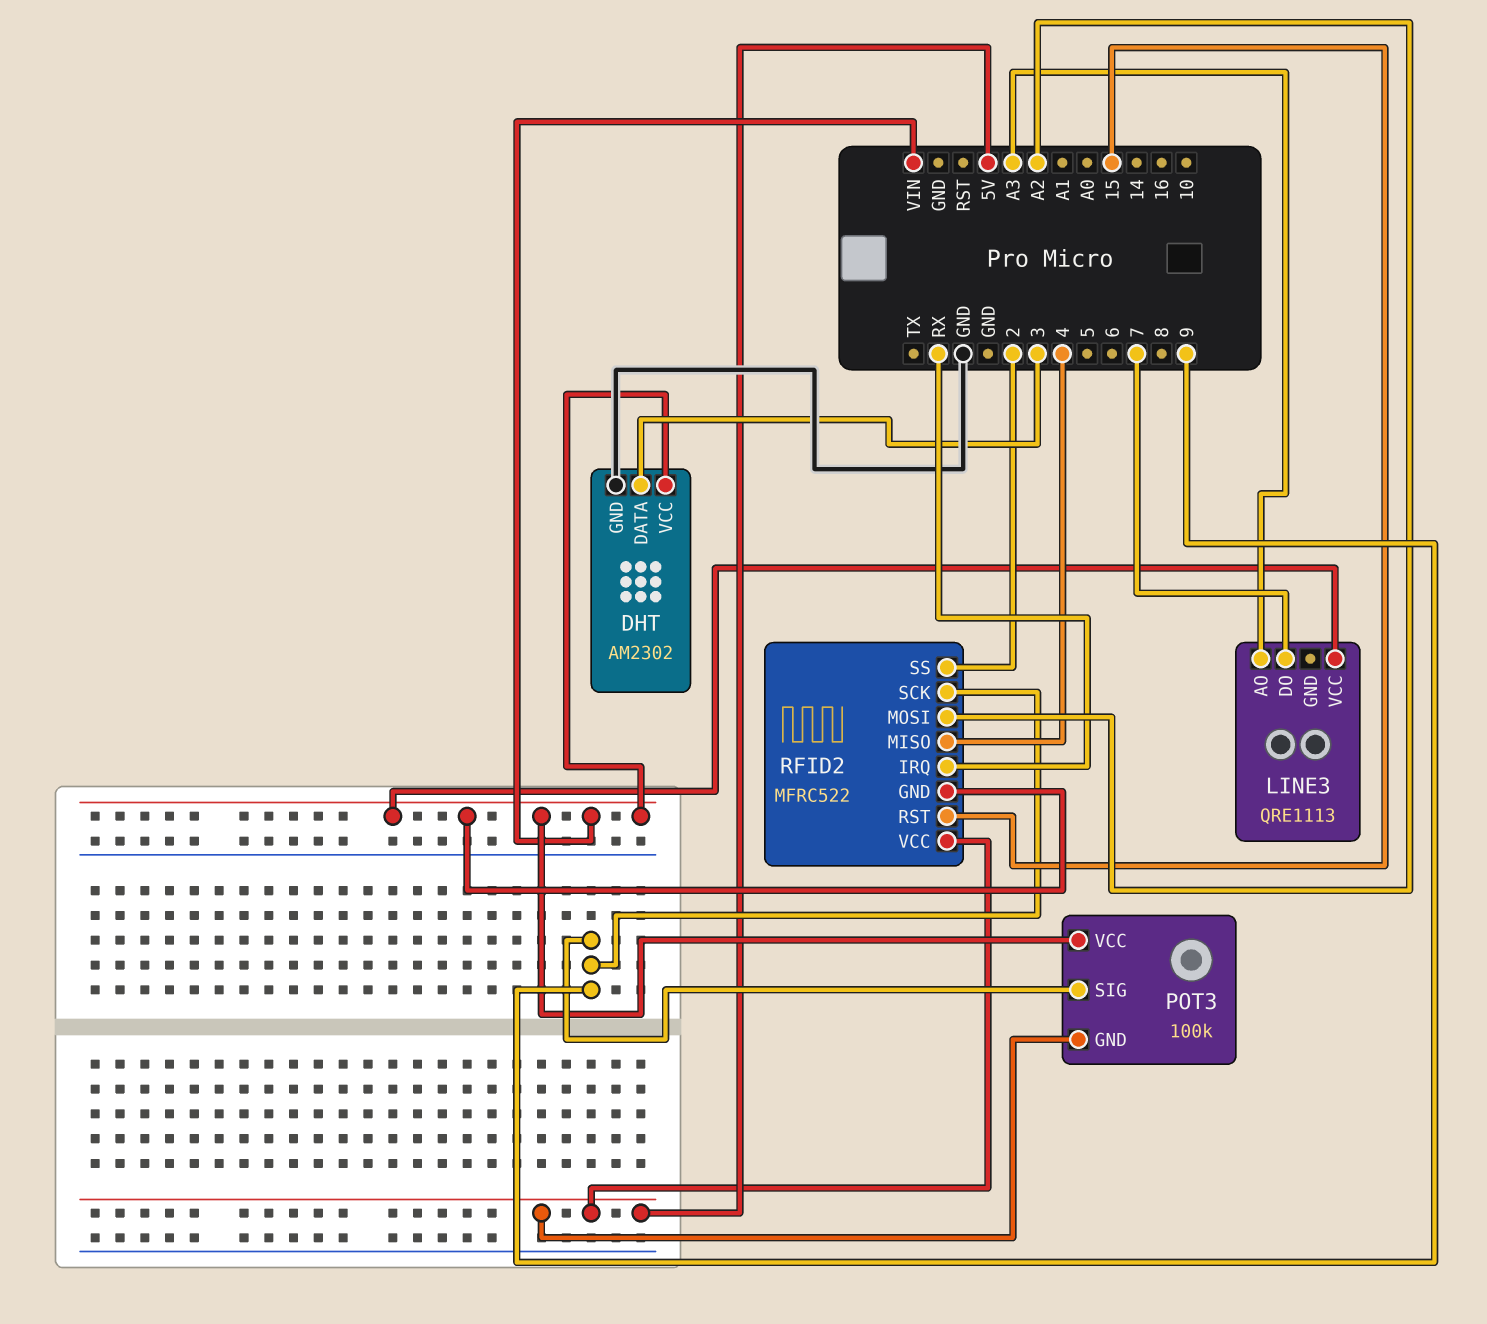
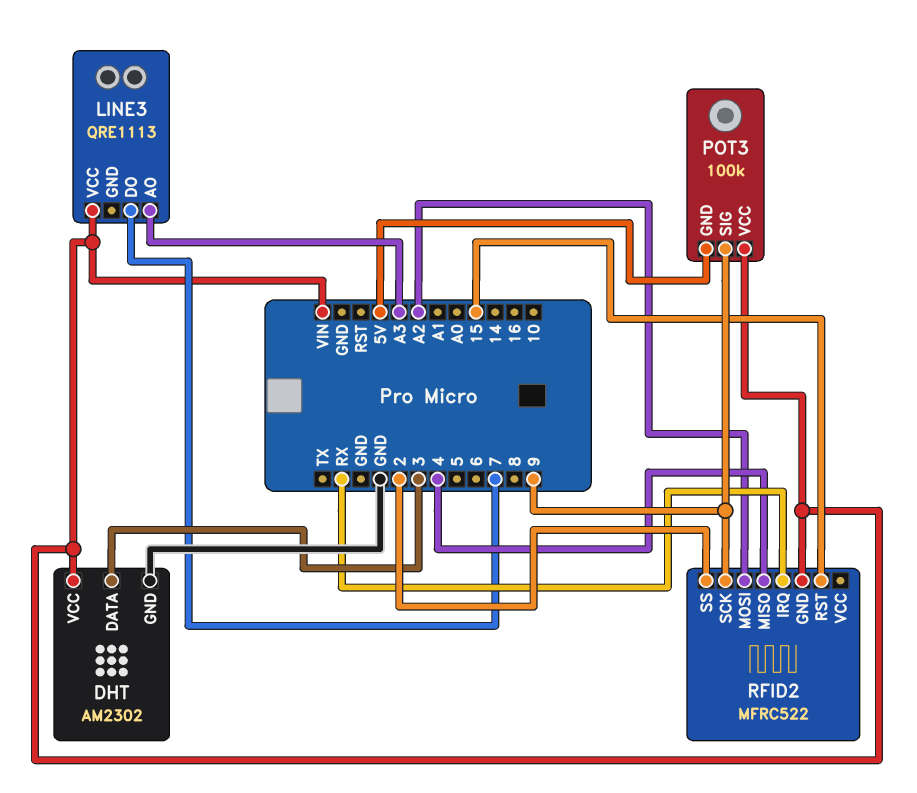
RFID2 pin VCC: 5V -> none

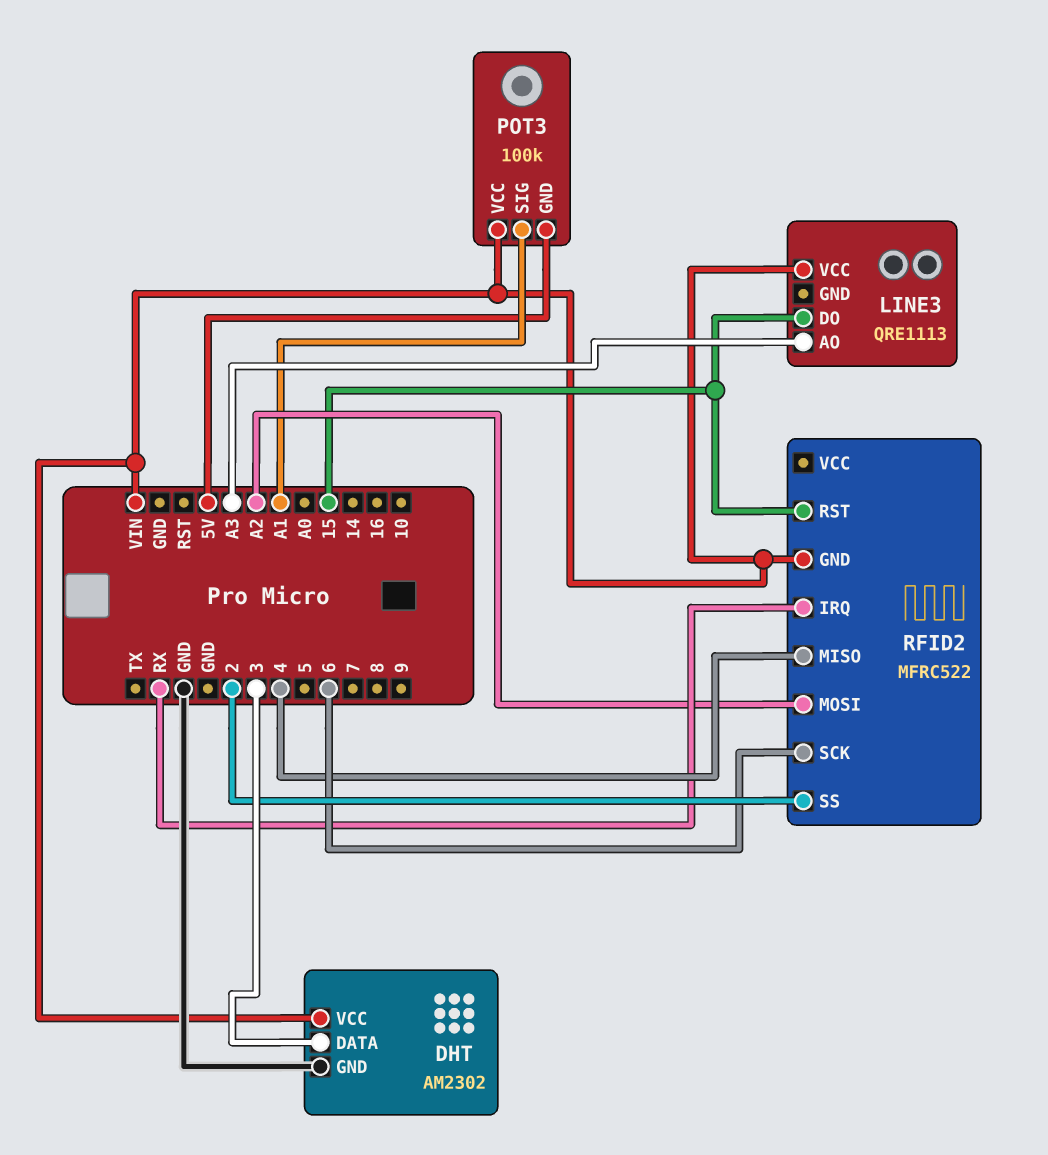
LINE3 pin DO: 7 -> 15
POT3 pin SIG: 9 -> A1
RFID2 pin SCK: 9 -> 6

